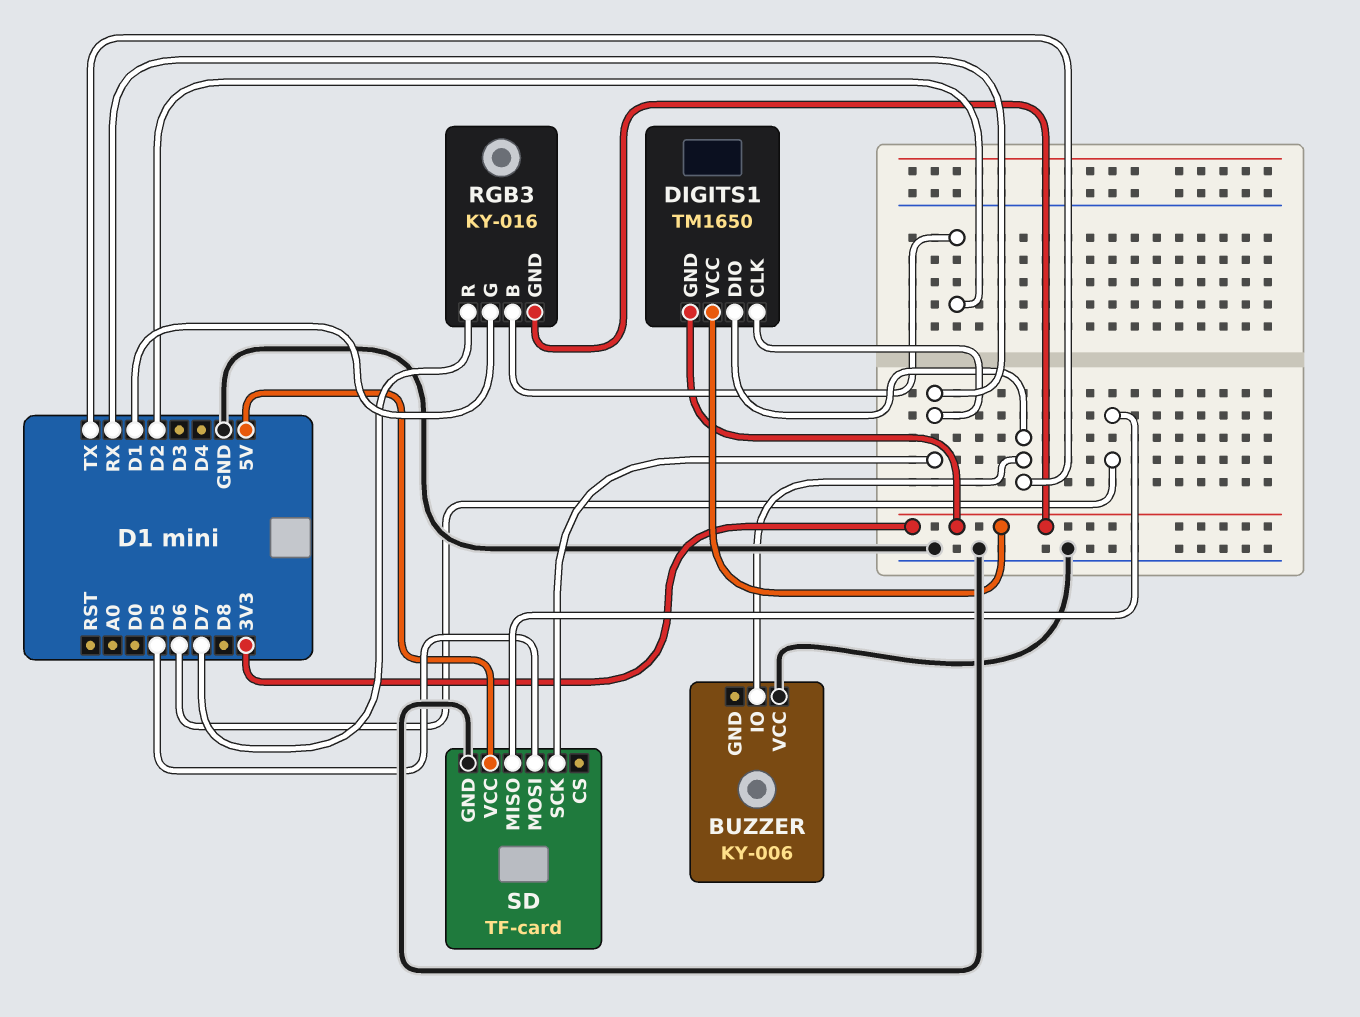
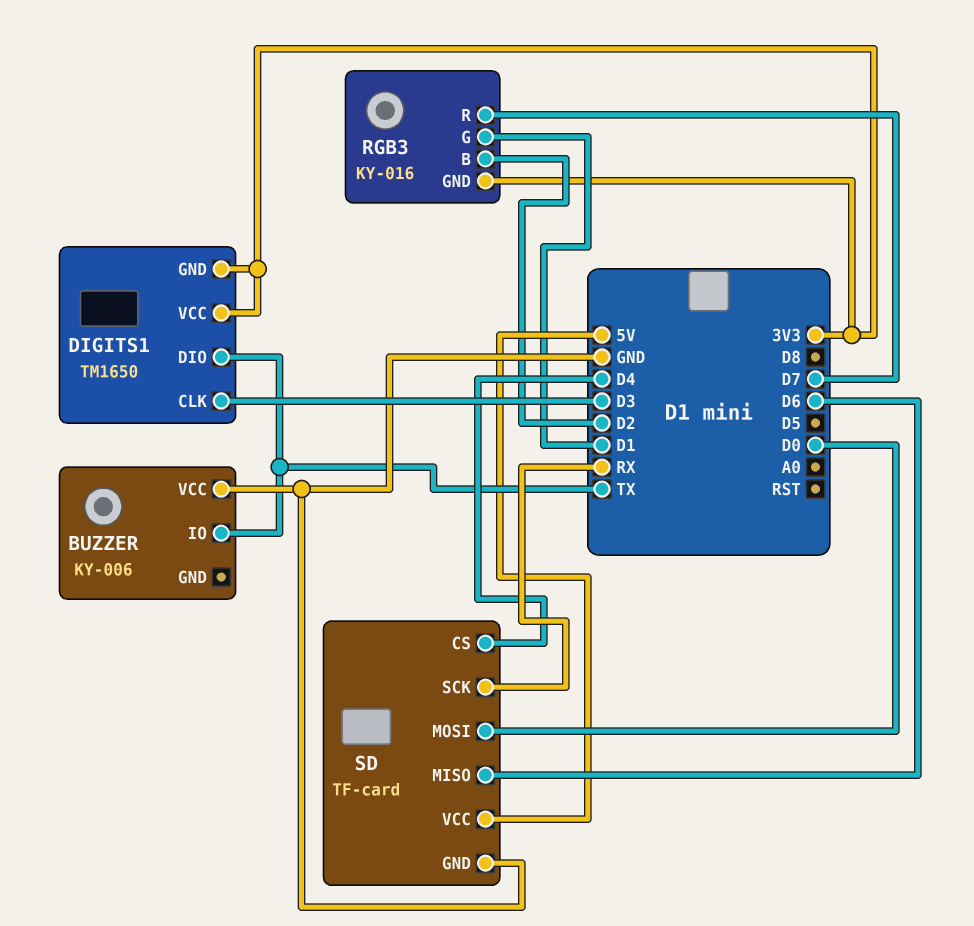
DIGITS1 pin CLK: RX -> D3
SD pin CS: none -> D4
SD pin MOSI: D5 -> D0

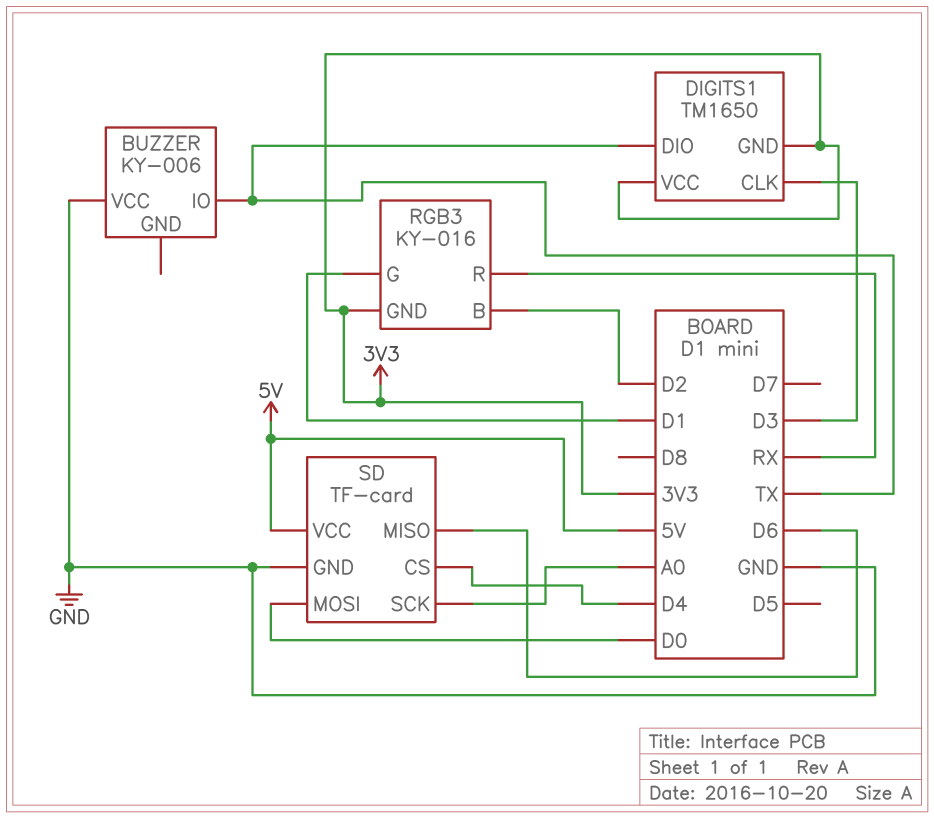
RGB3 pin R: D7 -> RX
SD pin SCK: RX -> A0

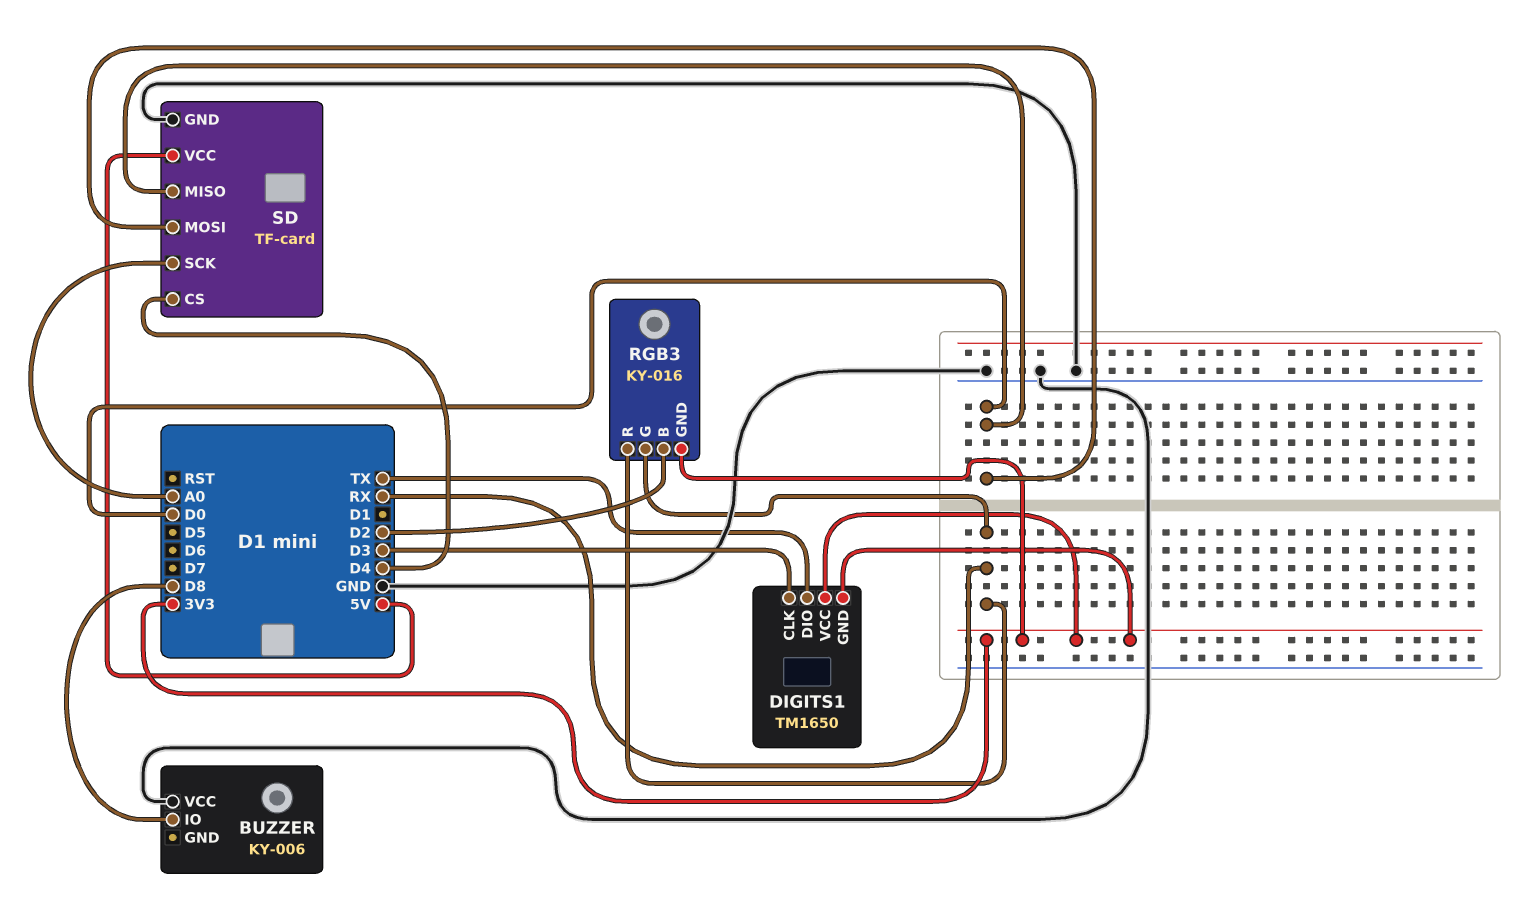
BUZZER pin IO: TX -> D8
RGB3 pin G: D1 -> RX
SD pin MISO: D6 -> D0

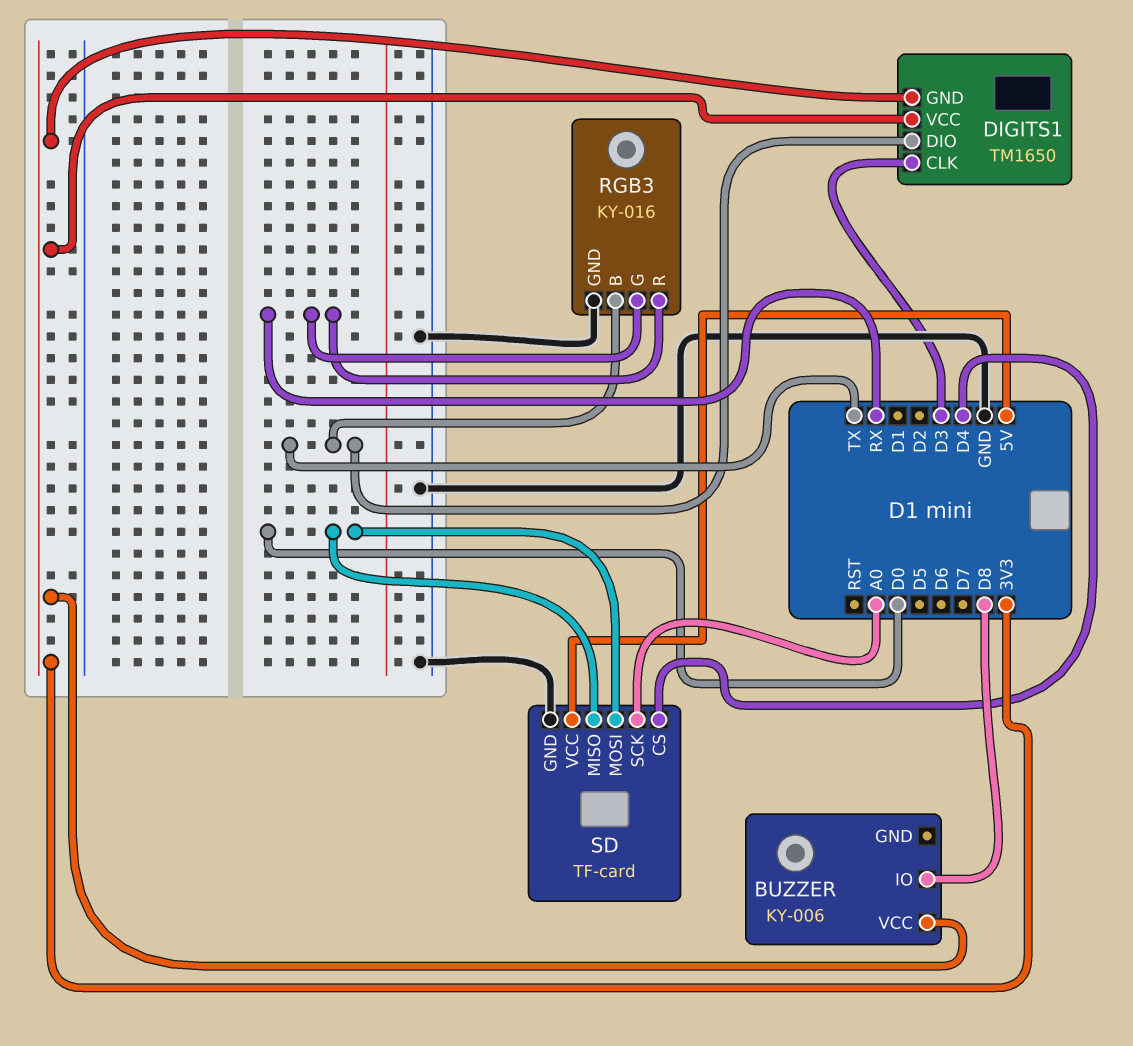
BUZZER pin VCC: GND -> 3V3
RGB3 pin B: D2 -> TX
RGB3 pin GND: 3V3 -> GND

